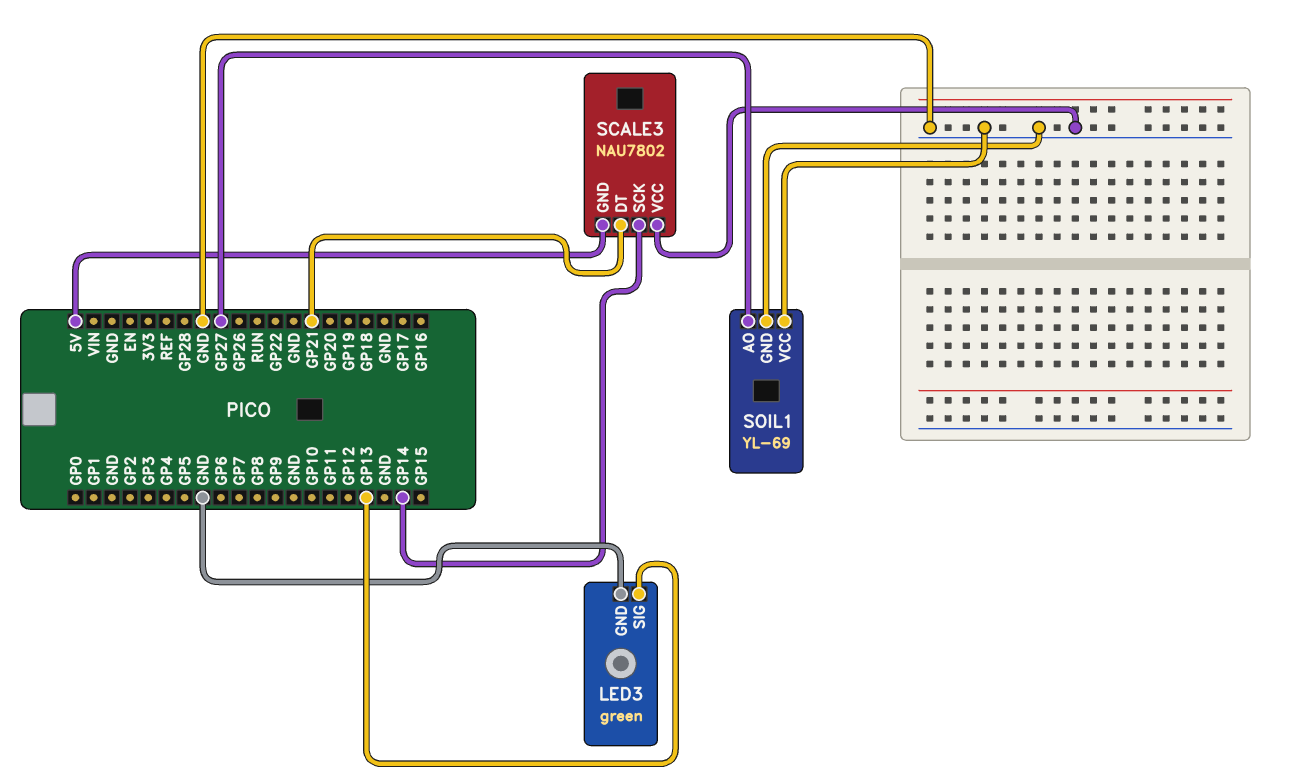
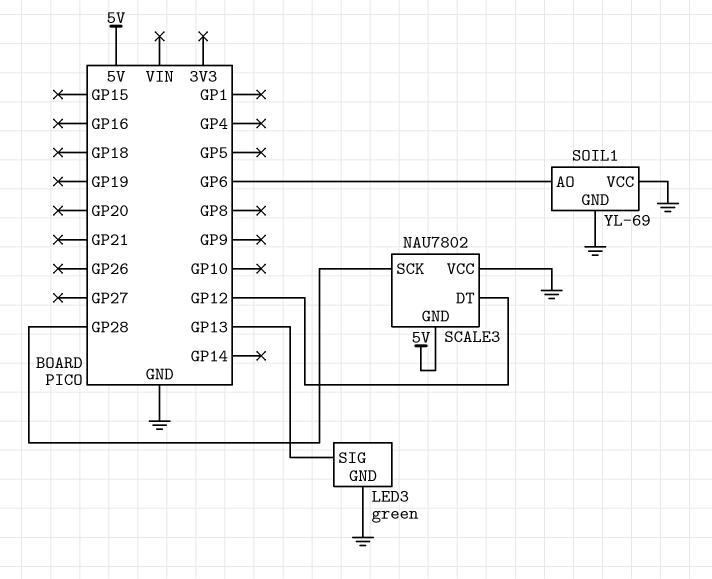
SCALE3 pin DT: GP21 -> GP12
SCALE3 pin SCK: GP14 -> GP28
SOIL1 pin AO: GP27 -> GP6

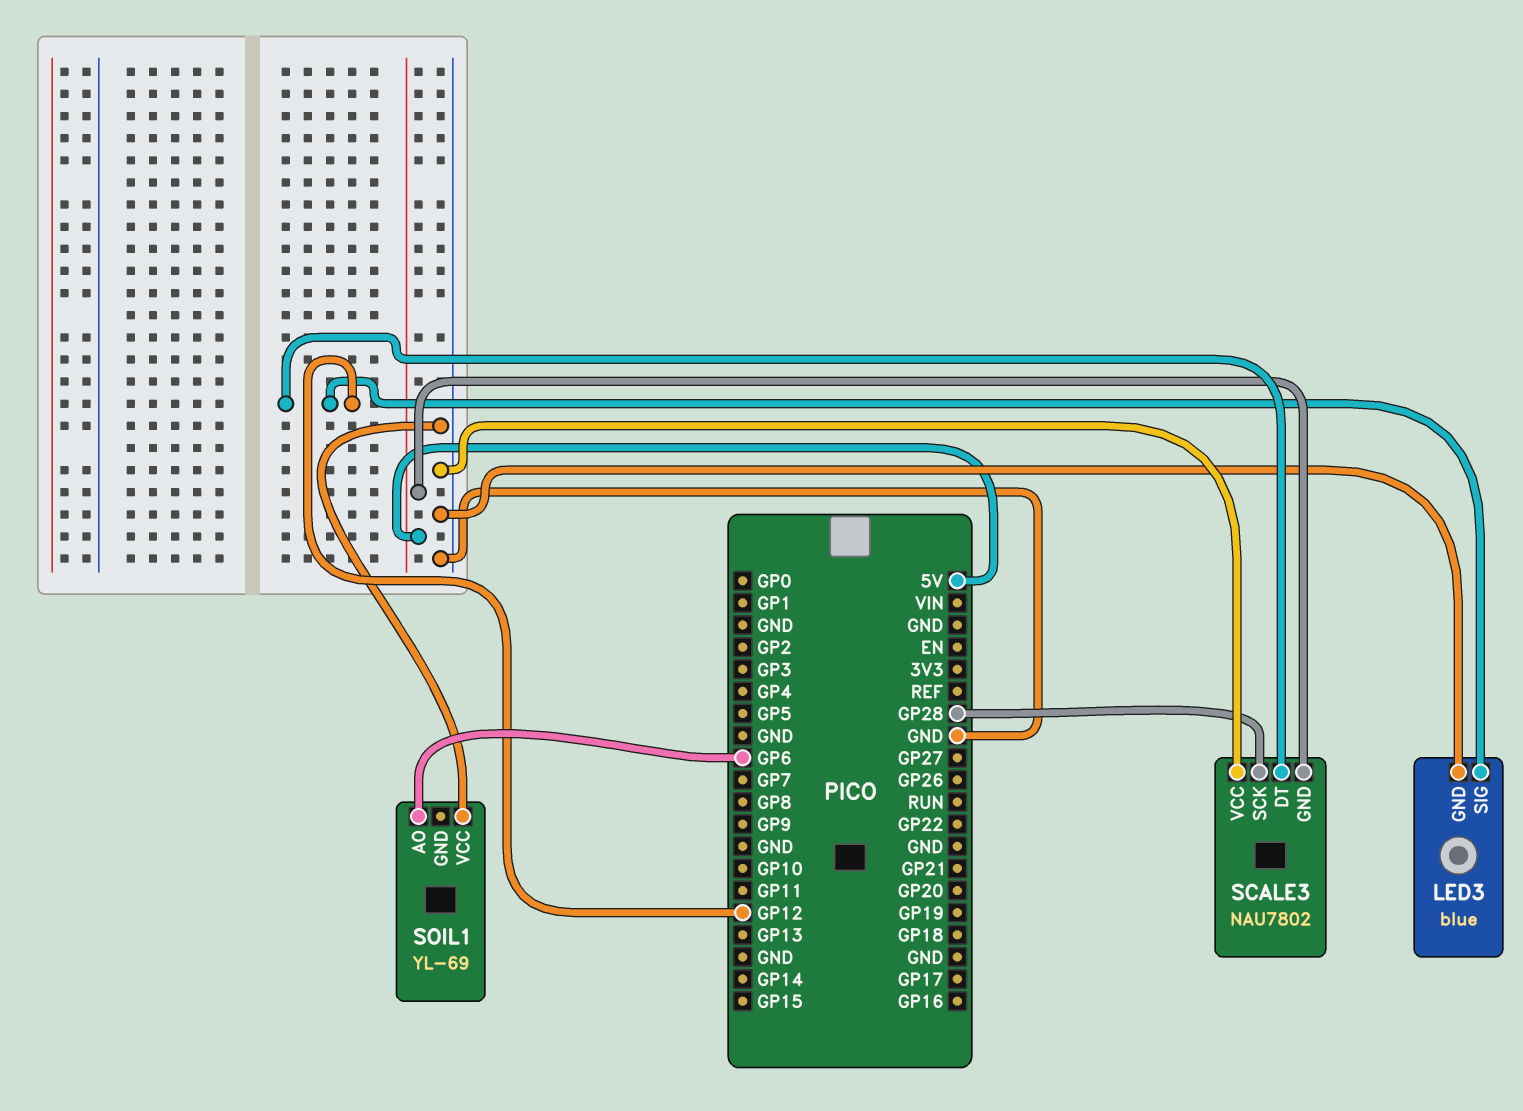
LED3: green -> blue
LED3 pin SIG: GP13 -> GP12
SOIL1 pin GND: GND -> none

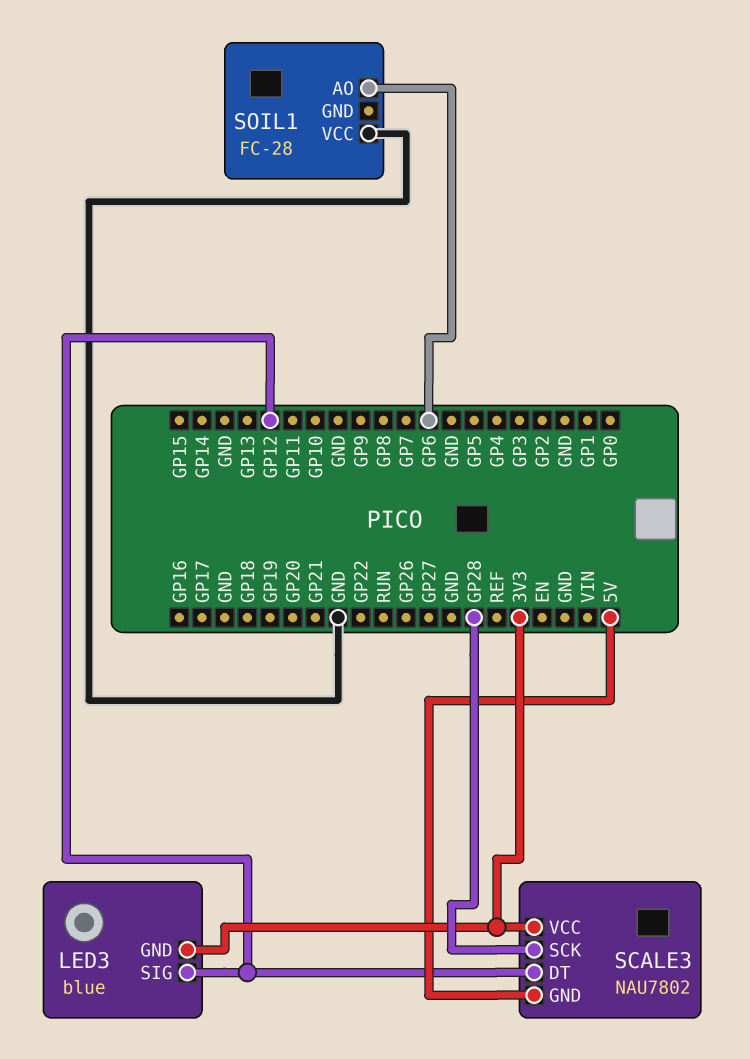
LED3 pin GND: GND -> 3V3
SCALE3 pin VCC: GND -> 3V3
SOIL1: YL-69 -> FC-28

